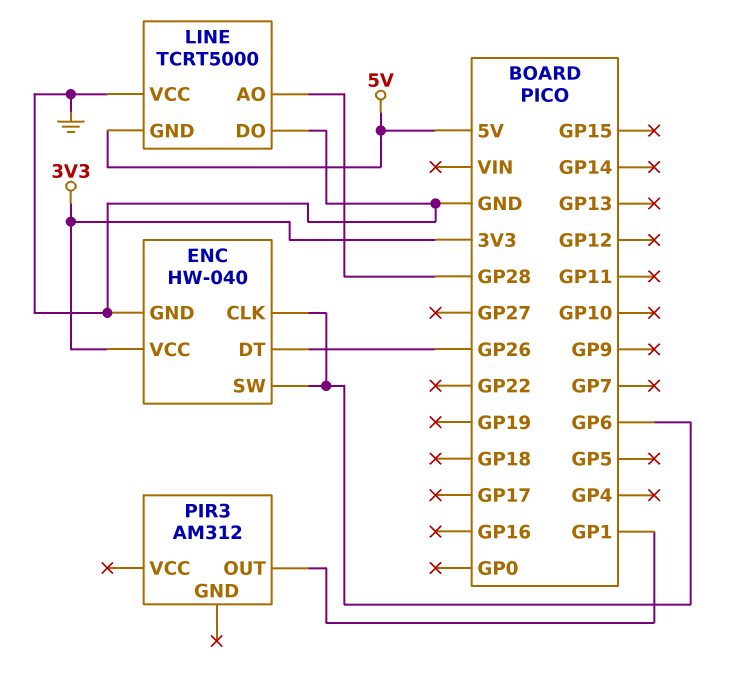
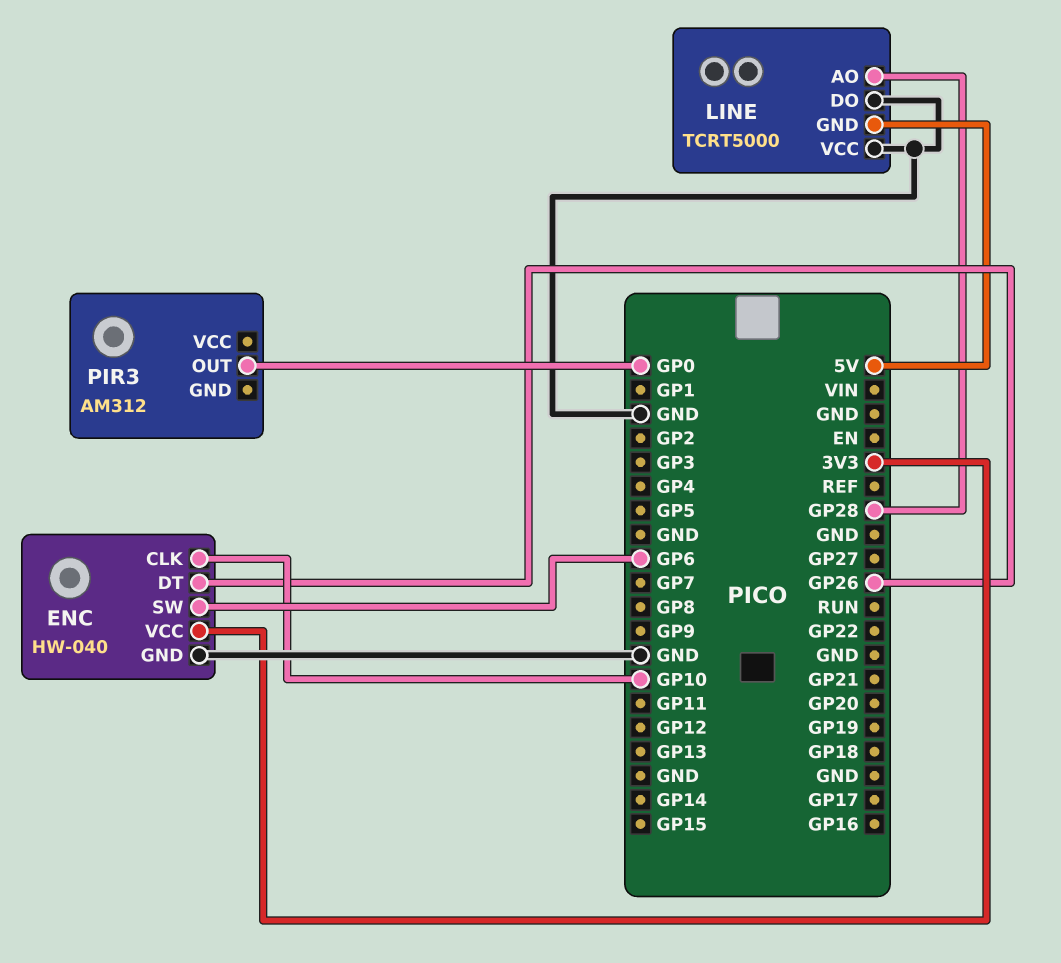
ENC pin CLK: GP6 -> GP10
PIR3 pin OUT: GP1 -> GP0

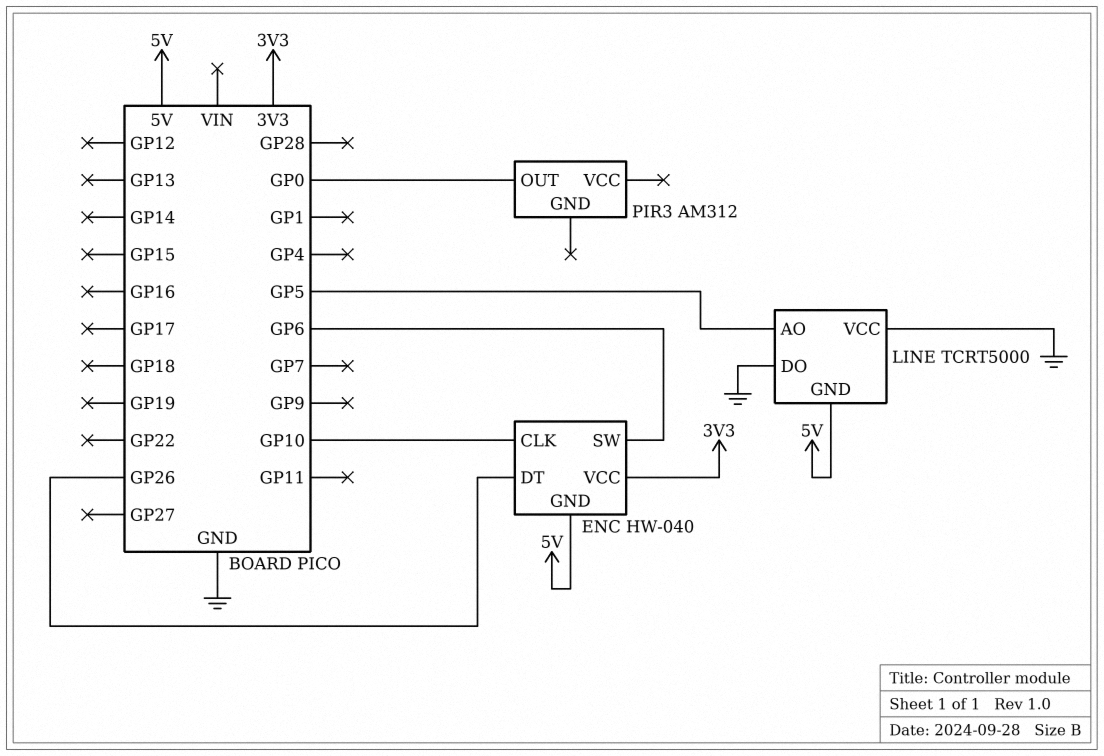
ENC pin GND: GND -> 5V
LINE pin AO: GP28 -> GP5

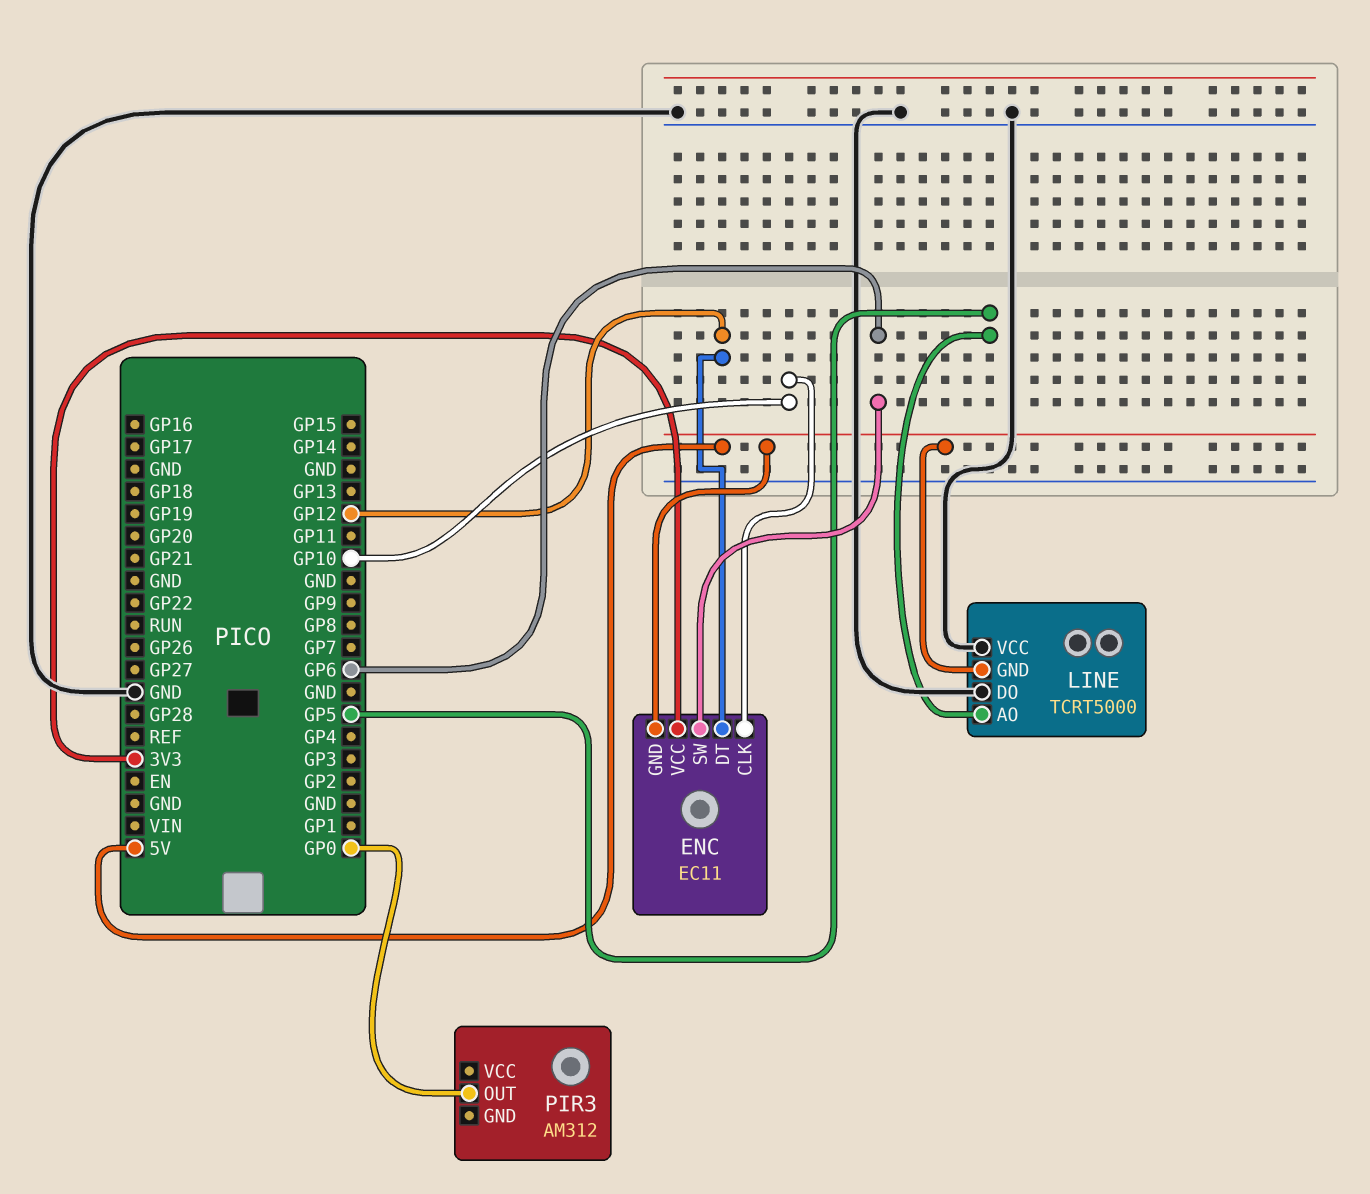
ENC: HW-040 -> EC11
ENC pin DT: GP26 -> GP12

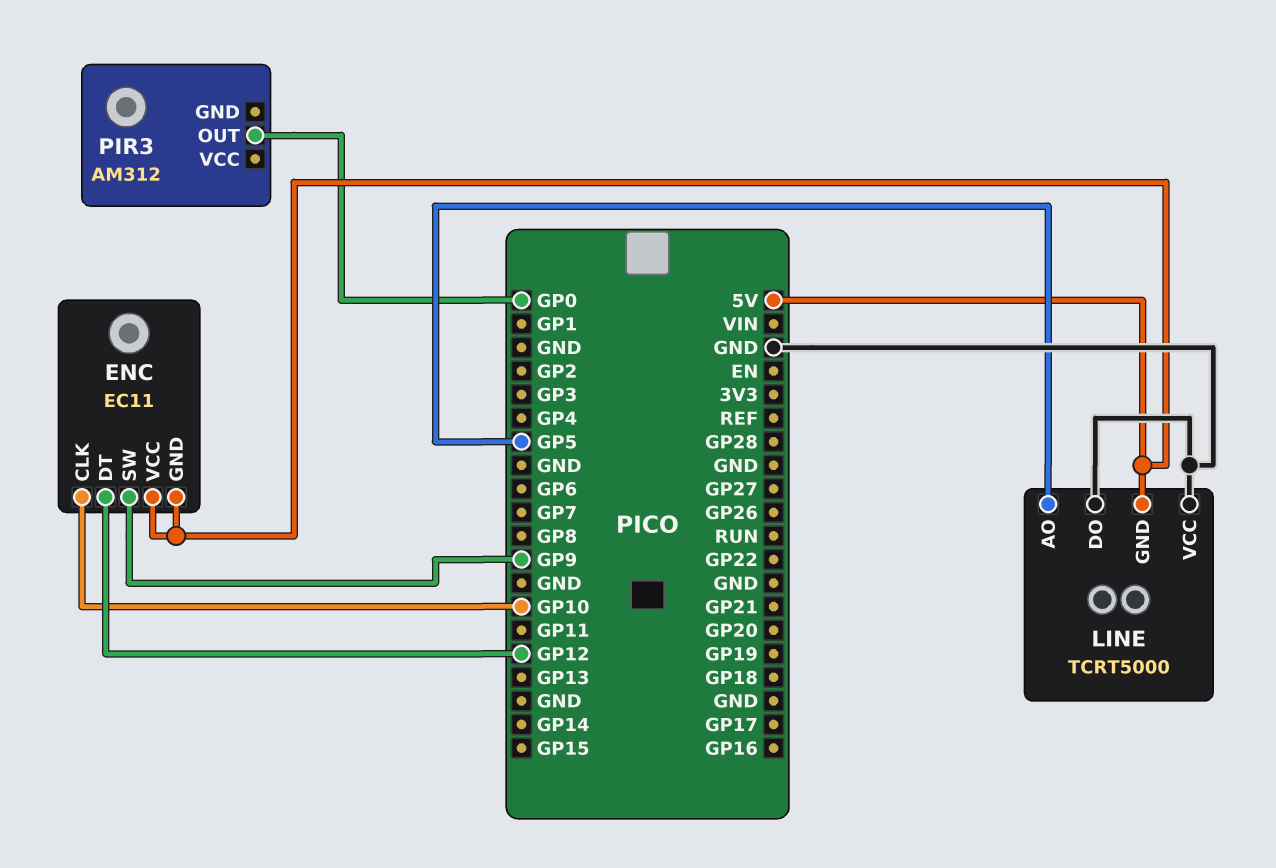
ENC pin SW: GP6 -> GP9
ENC pin VCC: 3V3 -> 5V

